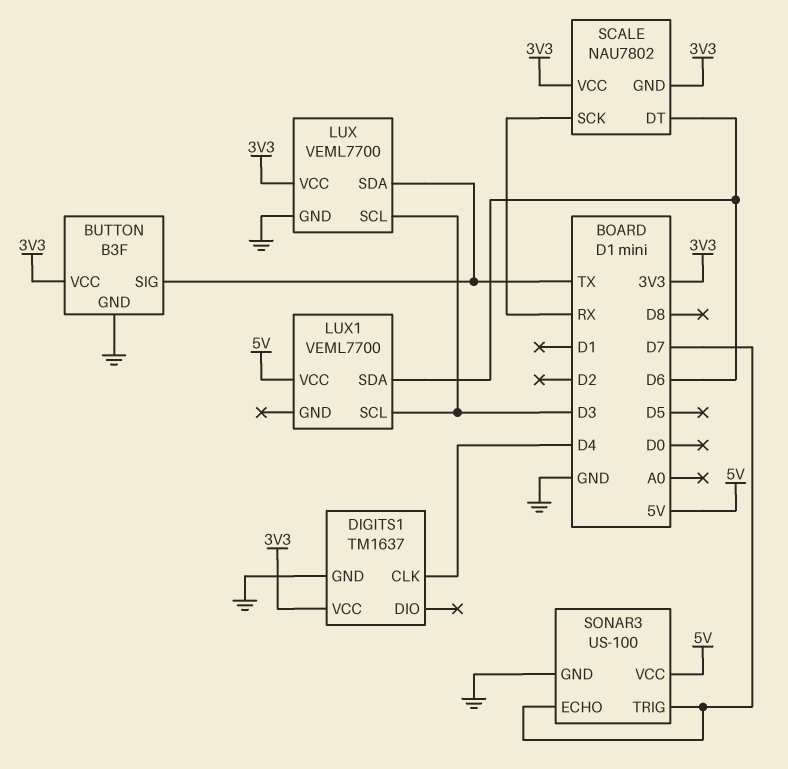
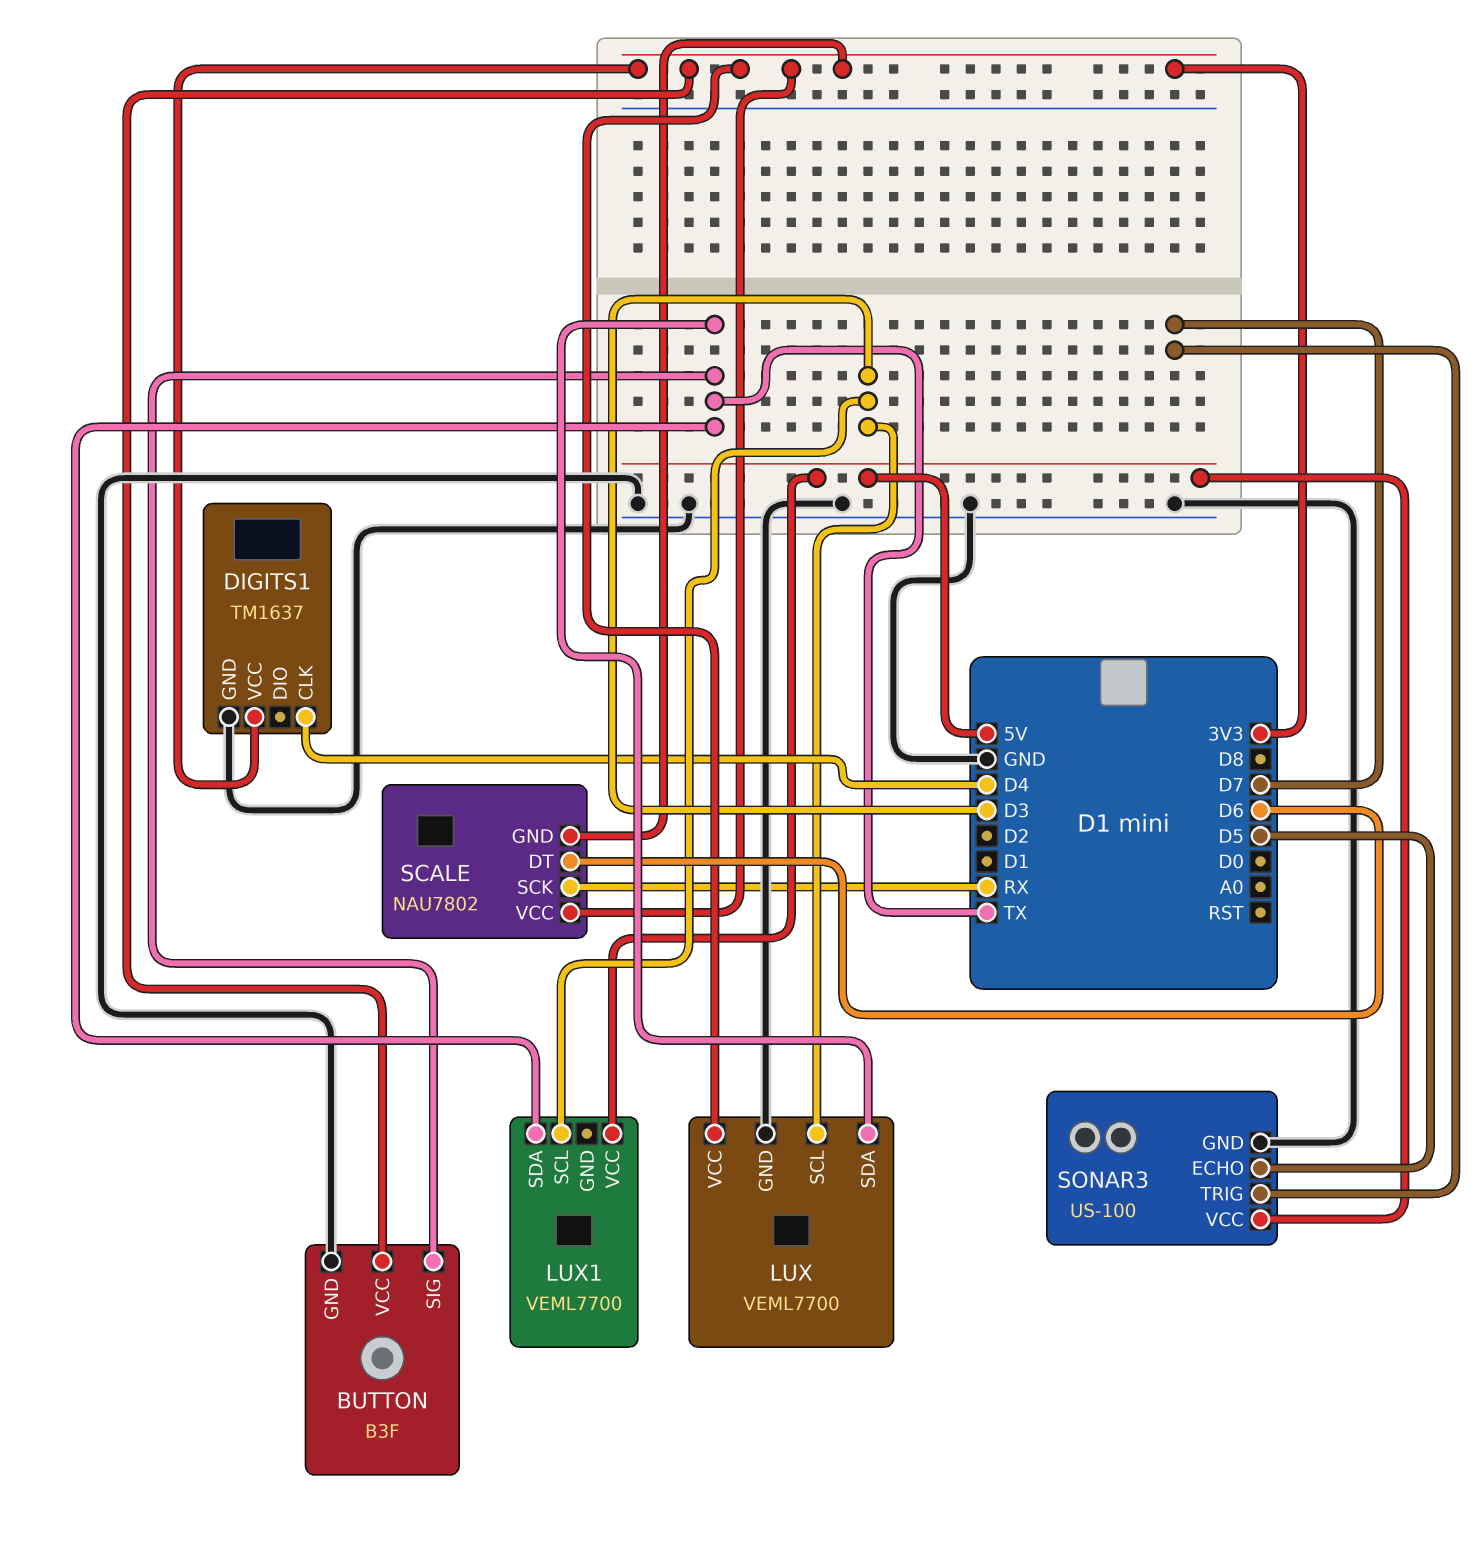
LUX1 pin SDA: D6 -> TX
SONAR3 pin ECHO: D7 -> D5

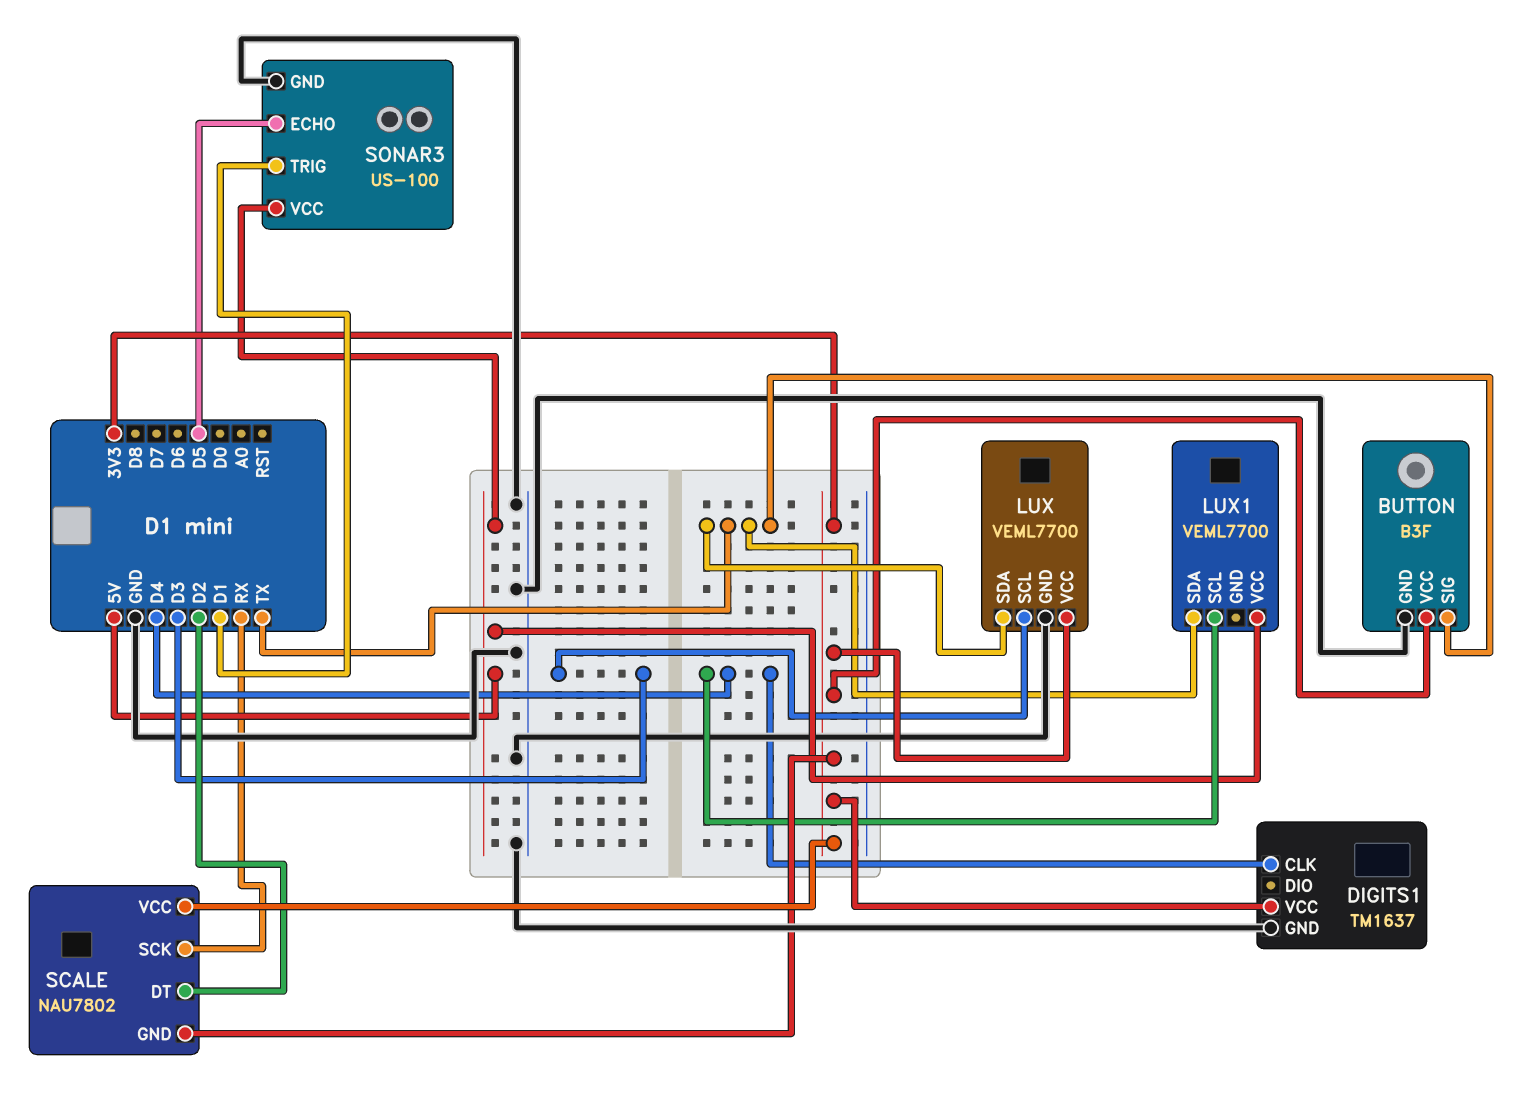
LUX1 pin SCL: D3 -> D4
SCALE pin DT: D6 -> D2
SONAR3 pin TRIG: D7 -> D1

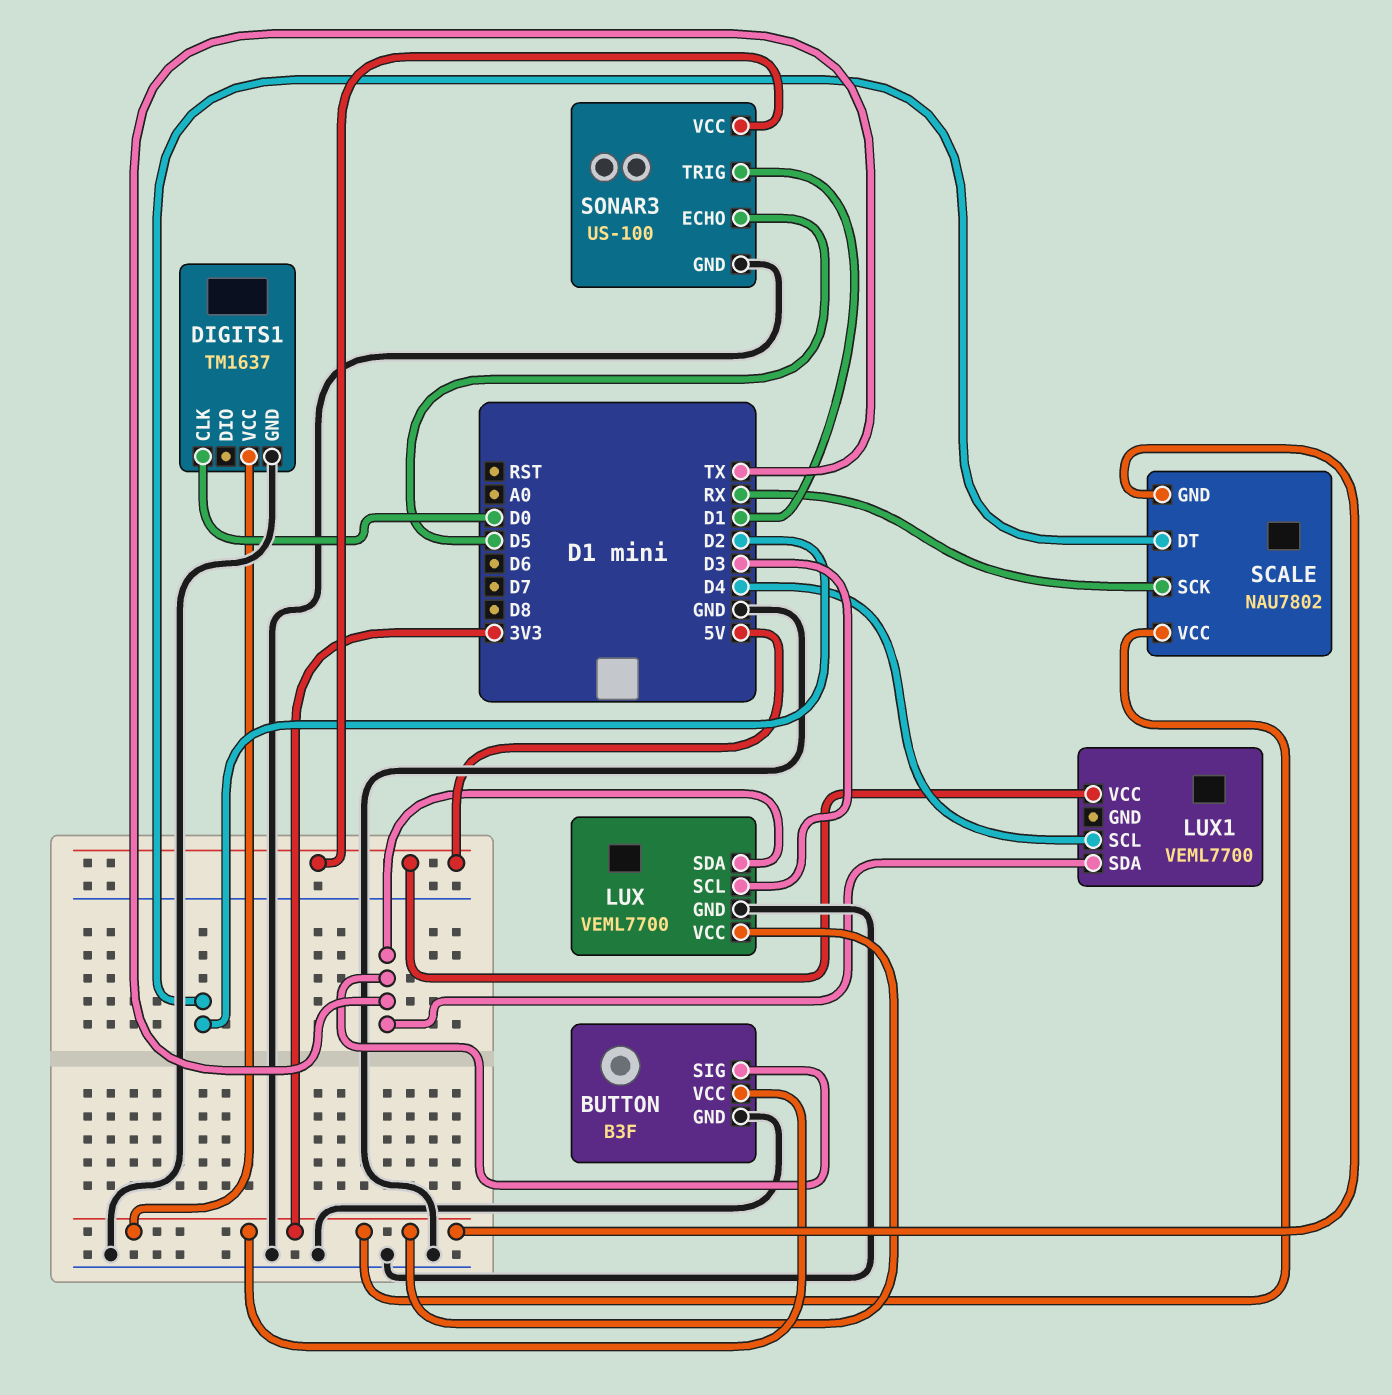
DIGITS1 pin CLK: D4 -> D0

